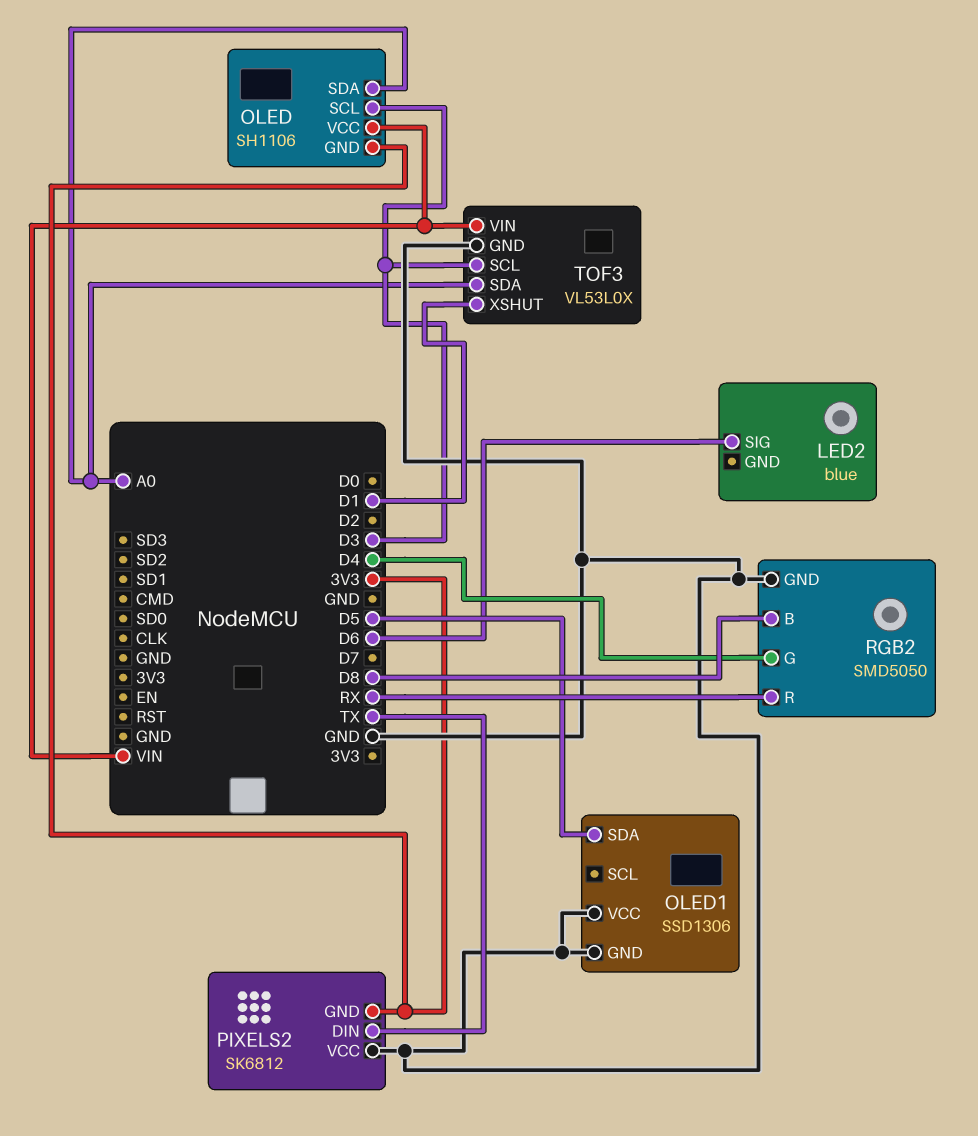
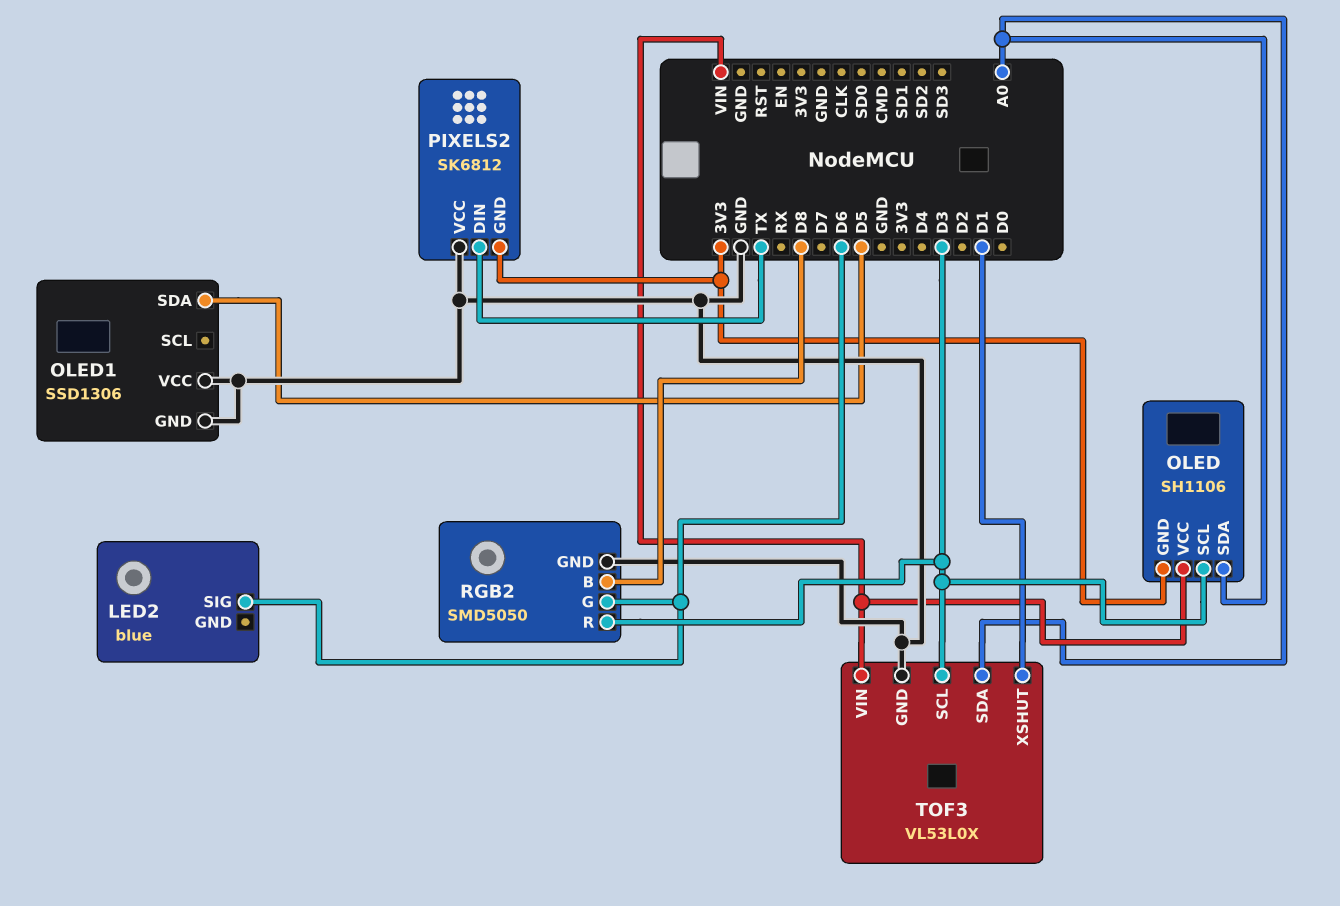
RGB2 pin G: D4 -> D6
RGB2 pin R: RX -> D3

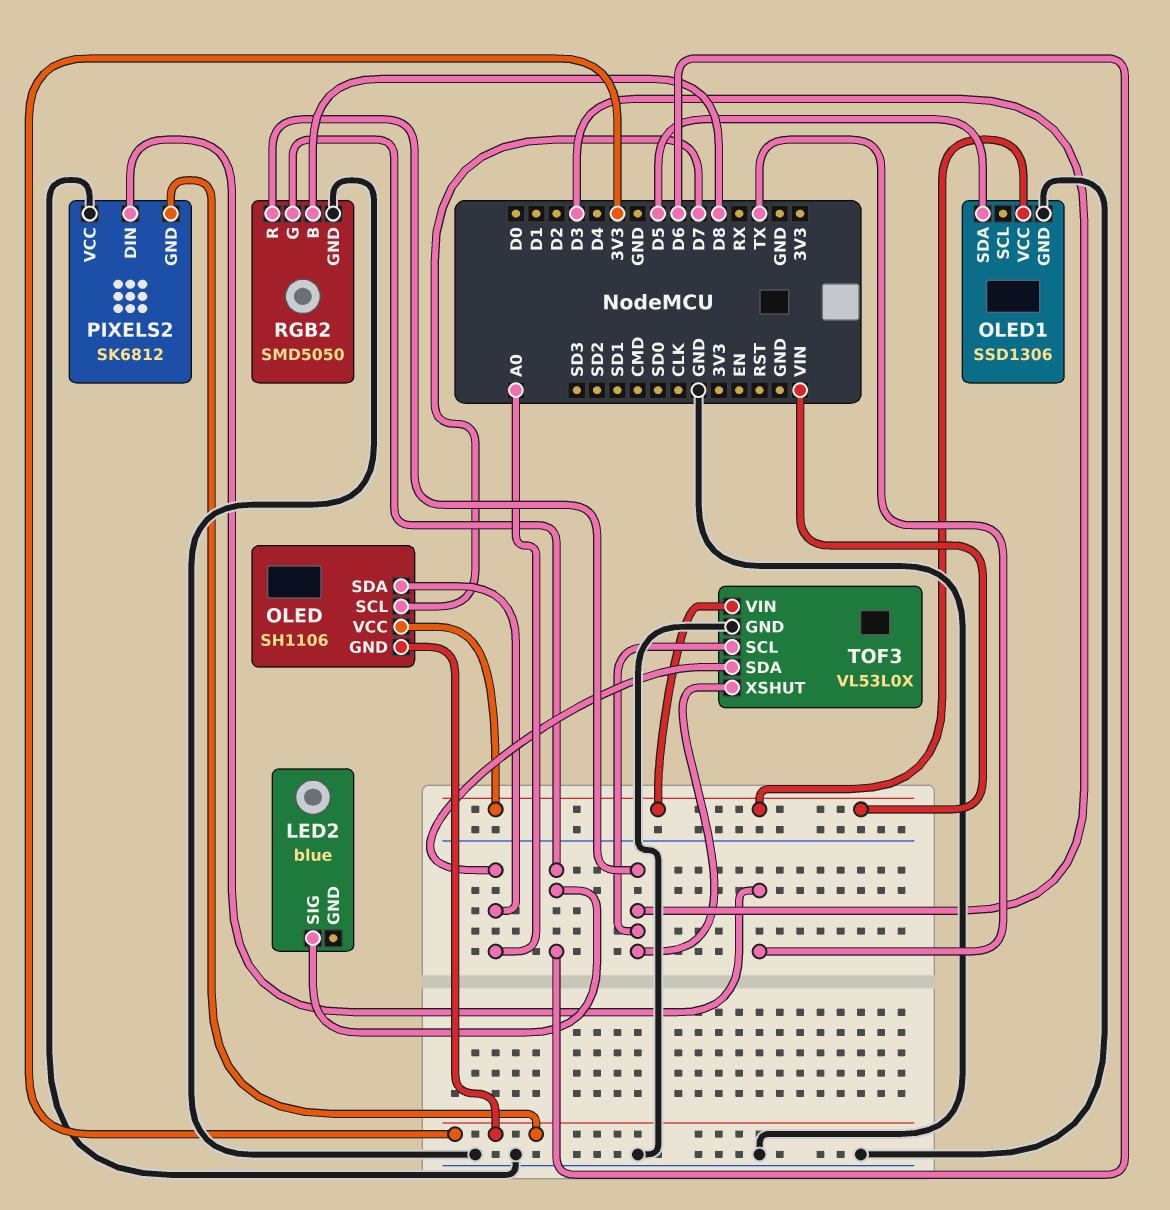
OLED pin SCL: D3 -> D7
OLED1 pin VCC: GND -> VIN
TOF3 pin XSHUT: D1 -> D3

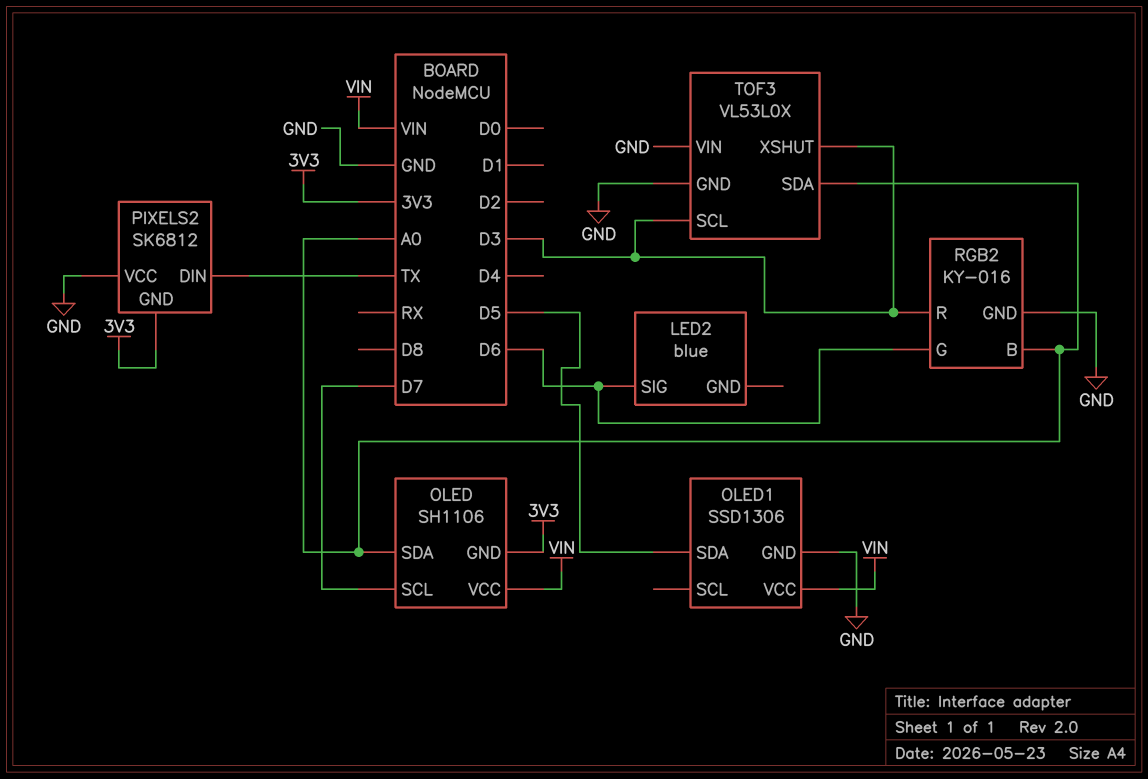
RGB2: SMD5050 -> KY-016
RGB2 pin B: D8 -> A0
TOF3 pin VIN: VIN -> GND

